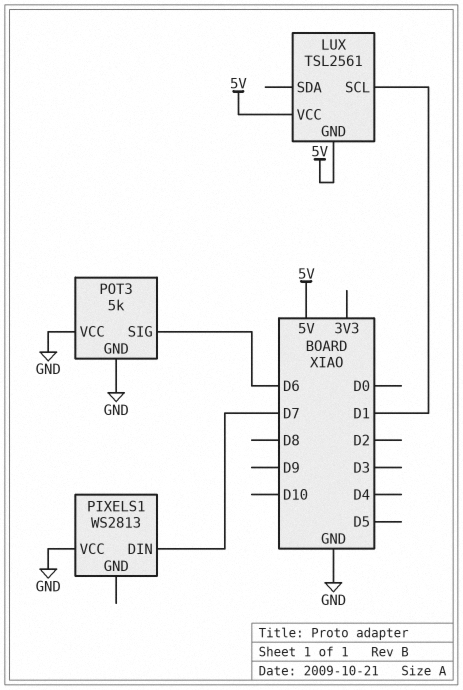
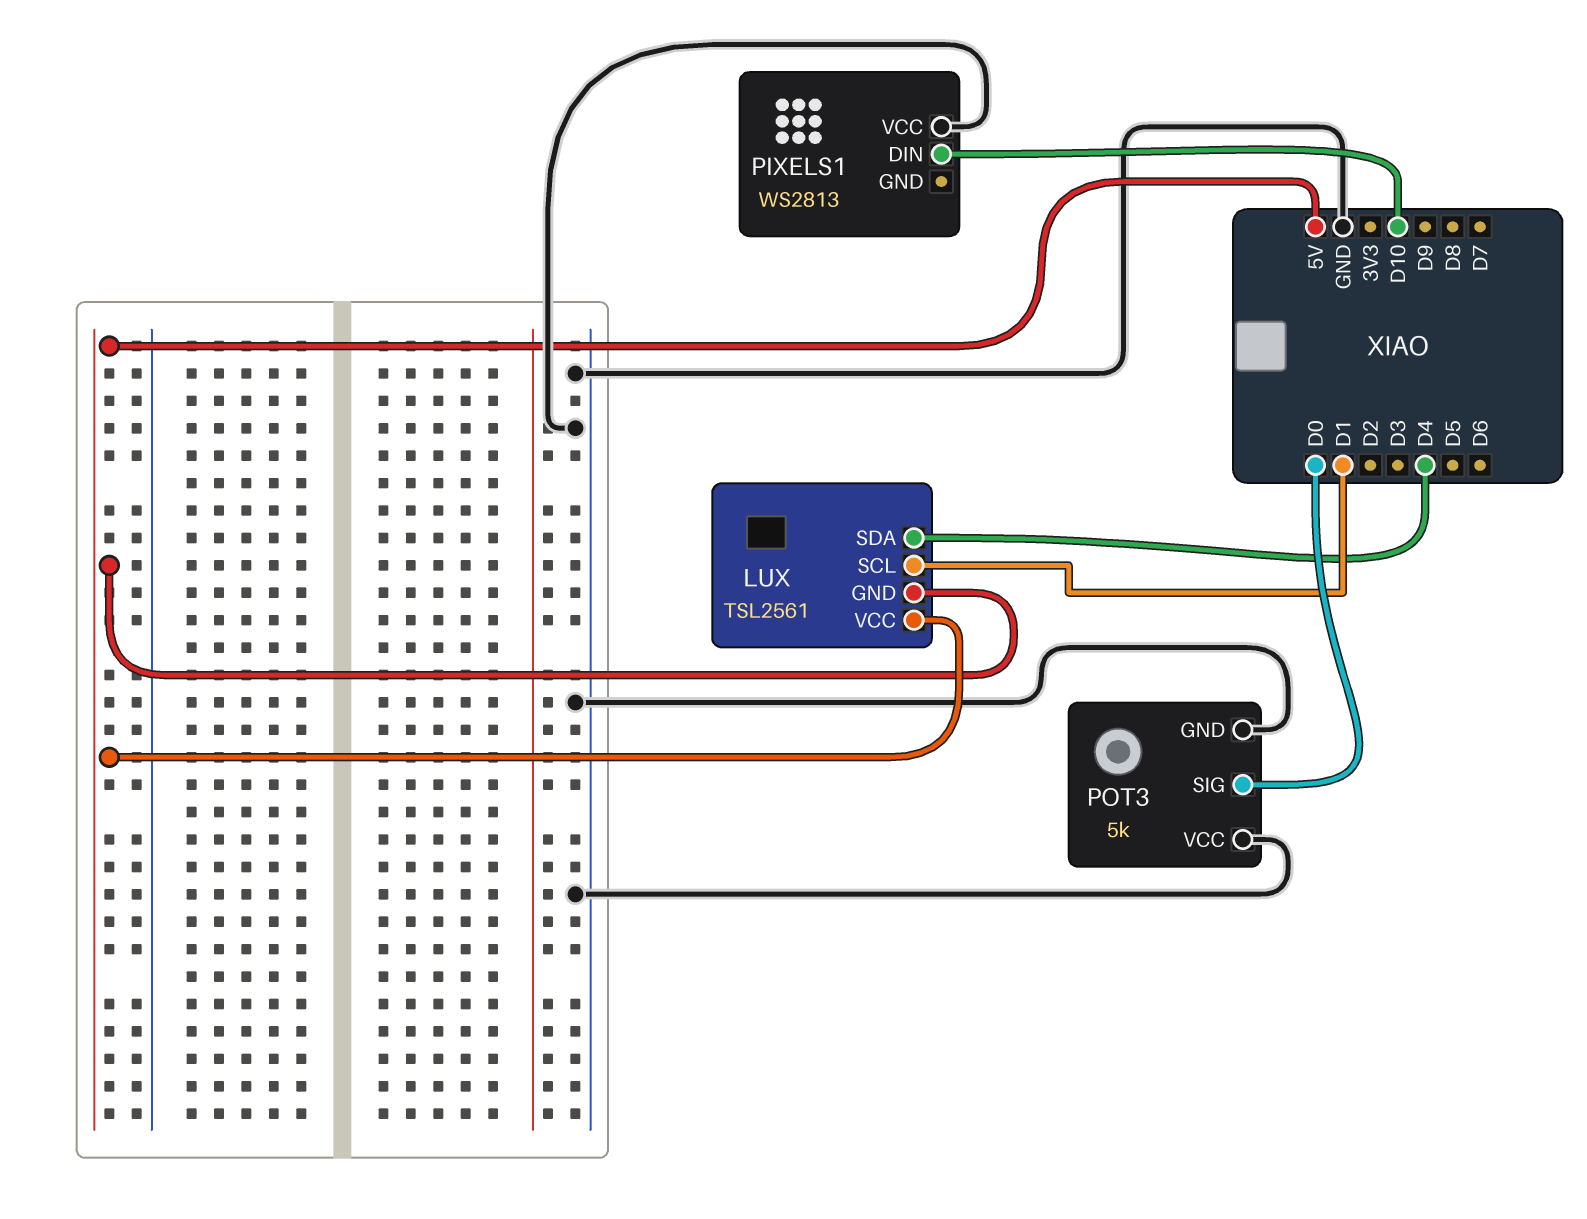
LUX pin SDA: none -> D4
PIXELS1 pin DIN: D7 -> D10
POT3 pin SIG: D6 -> D0

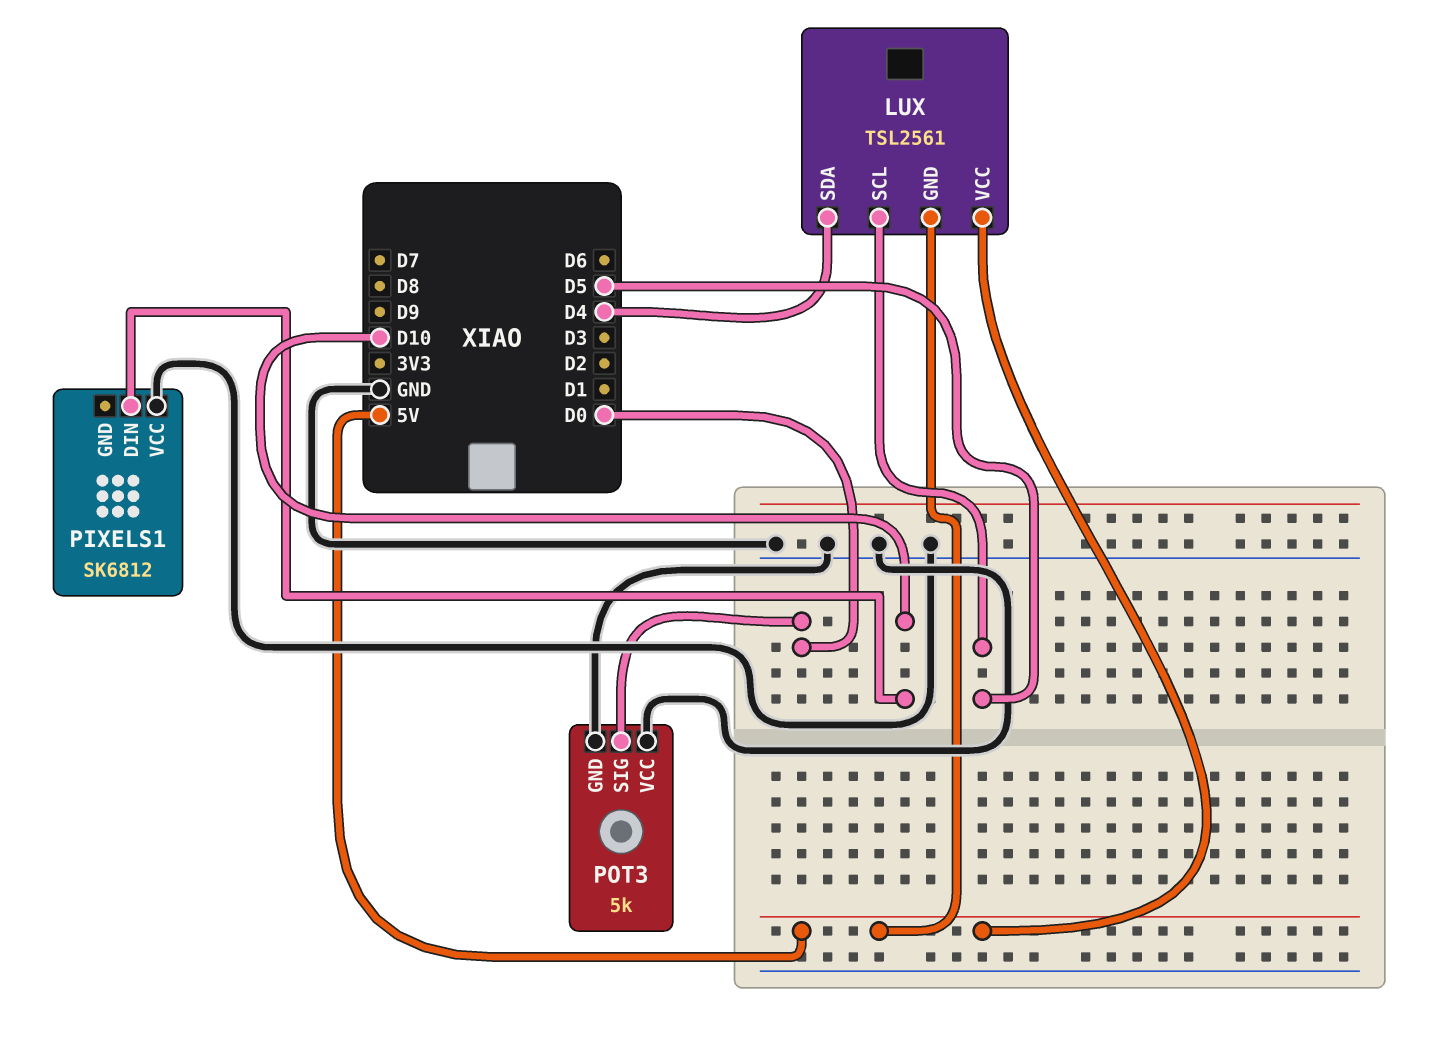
LUX pin SCL: D1 -> D5
PIXELS1: WS2813 -> SK6812

